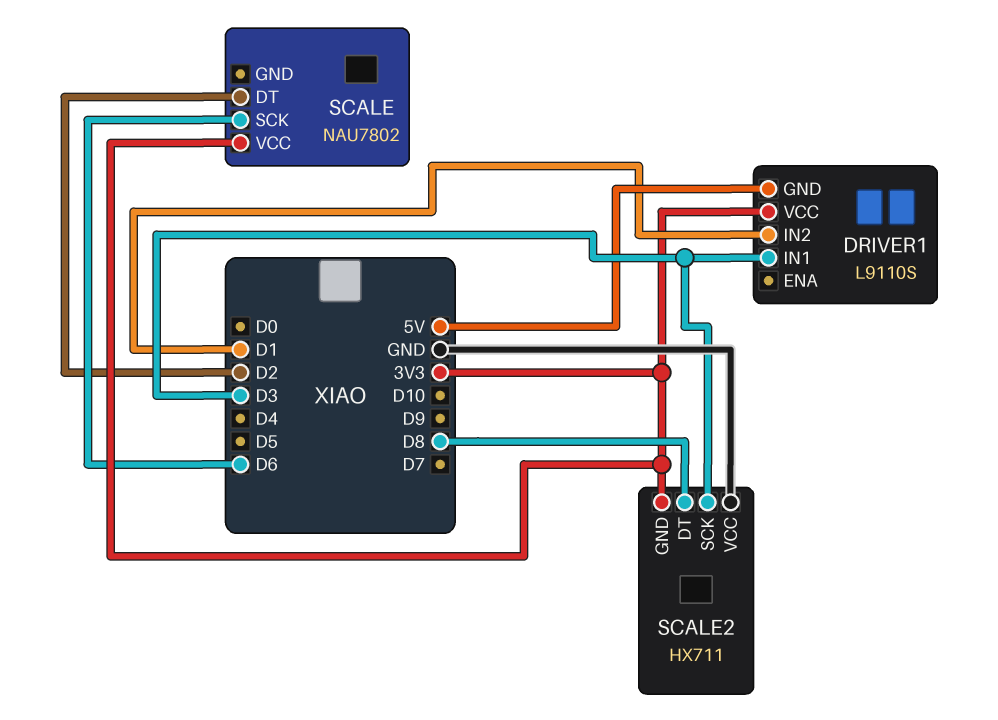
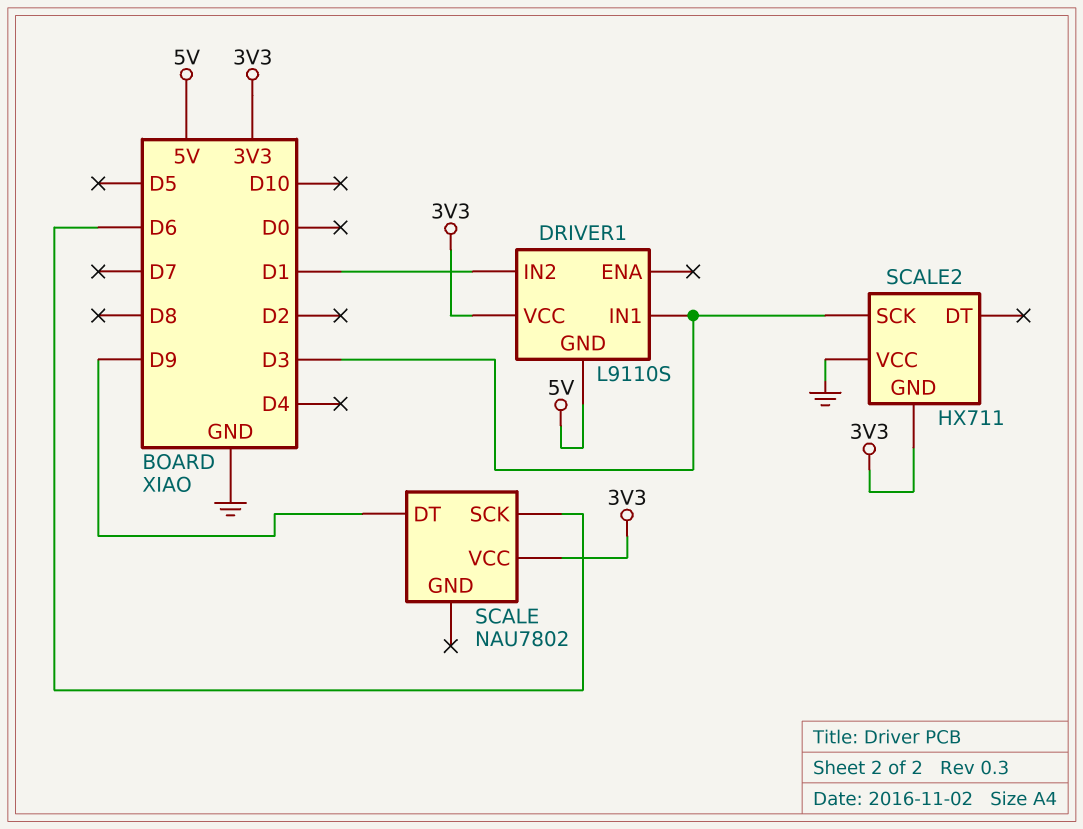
SCALE pin DT: D2 -> D9
SCALE2 pin DT: D8 -> none

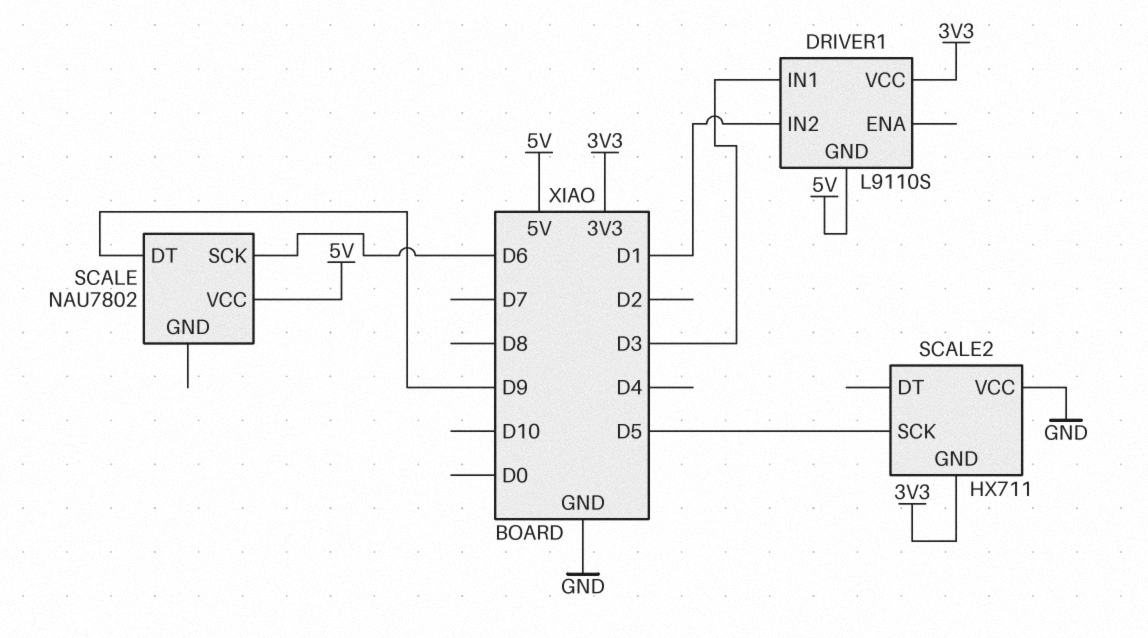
SCALE pin VCC: 3V3 -> 5V
SCALE2 pin SCK: D3 -> D5

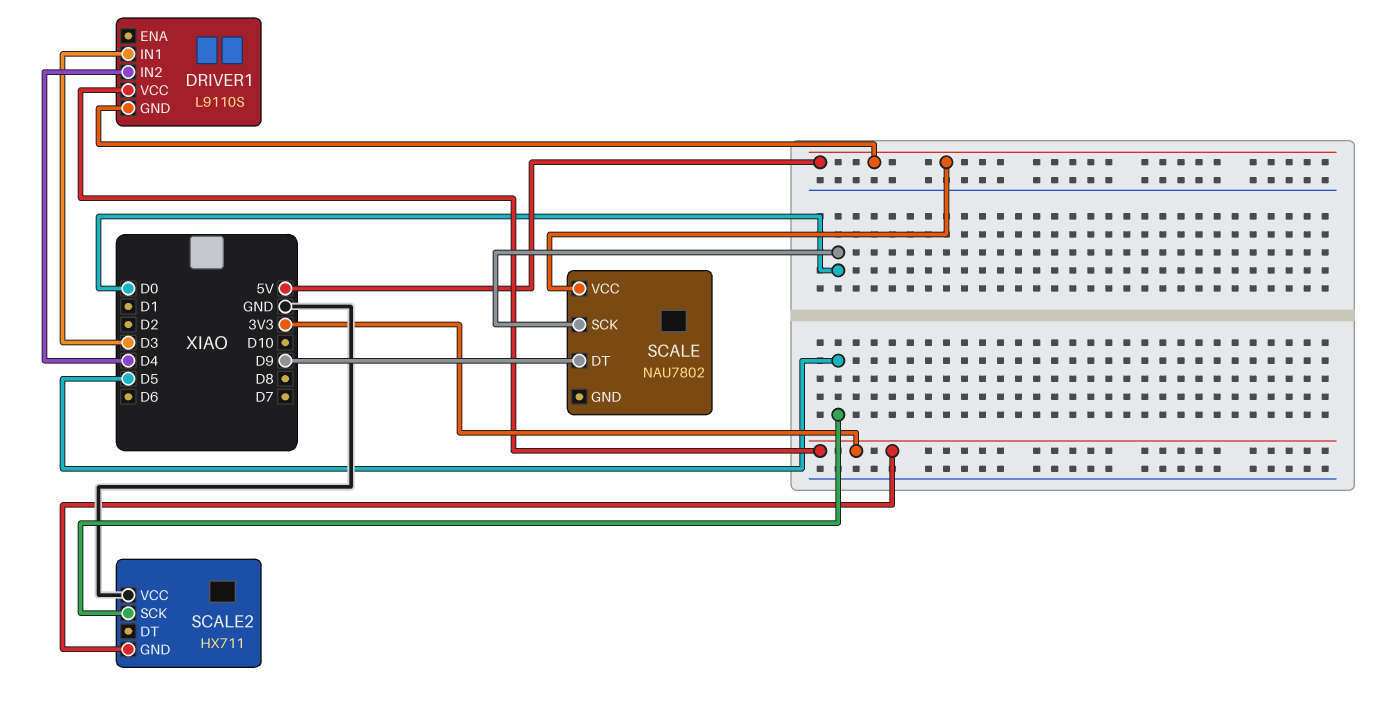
DRIVER1 pin IN2: D1 -> D4
SCALE pin SCK: D6 -> D0

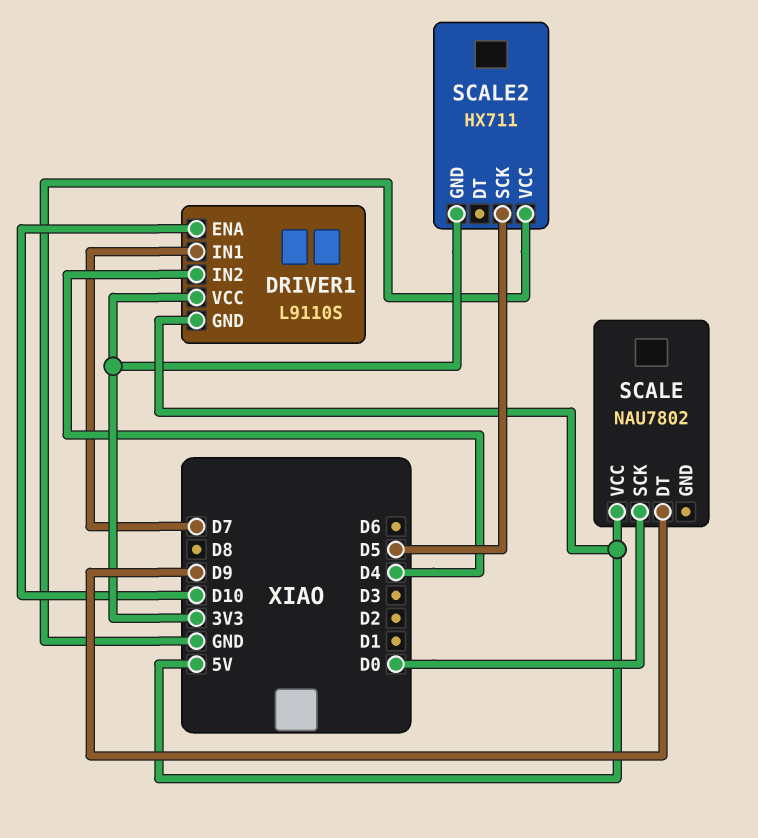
DRIVER1 pin ENA: none -> D10
DRIVER1 pin IN1: D3 -> D7

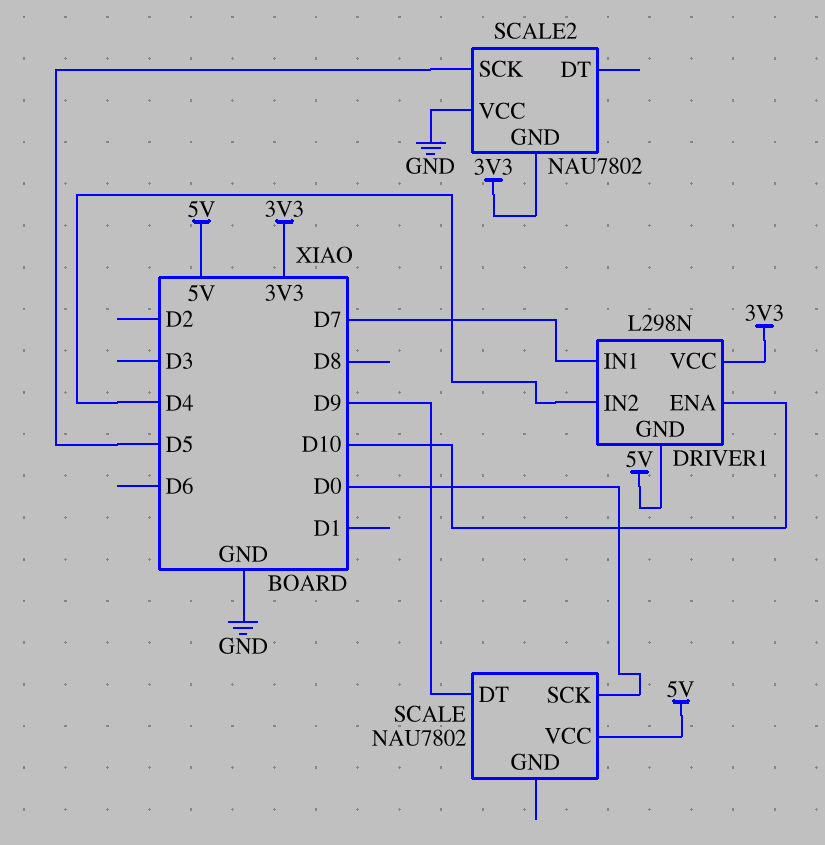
DRIVER1: L9110S -> L298N
SCALE2: HX711 -> NAU7802

